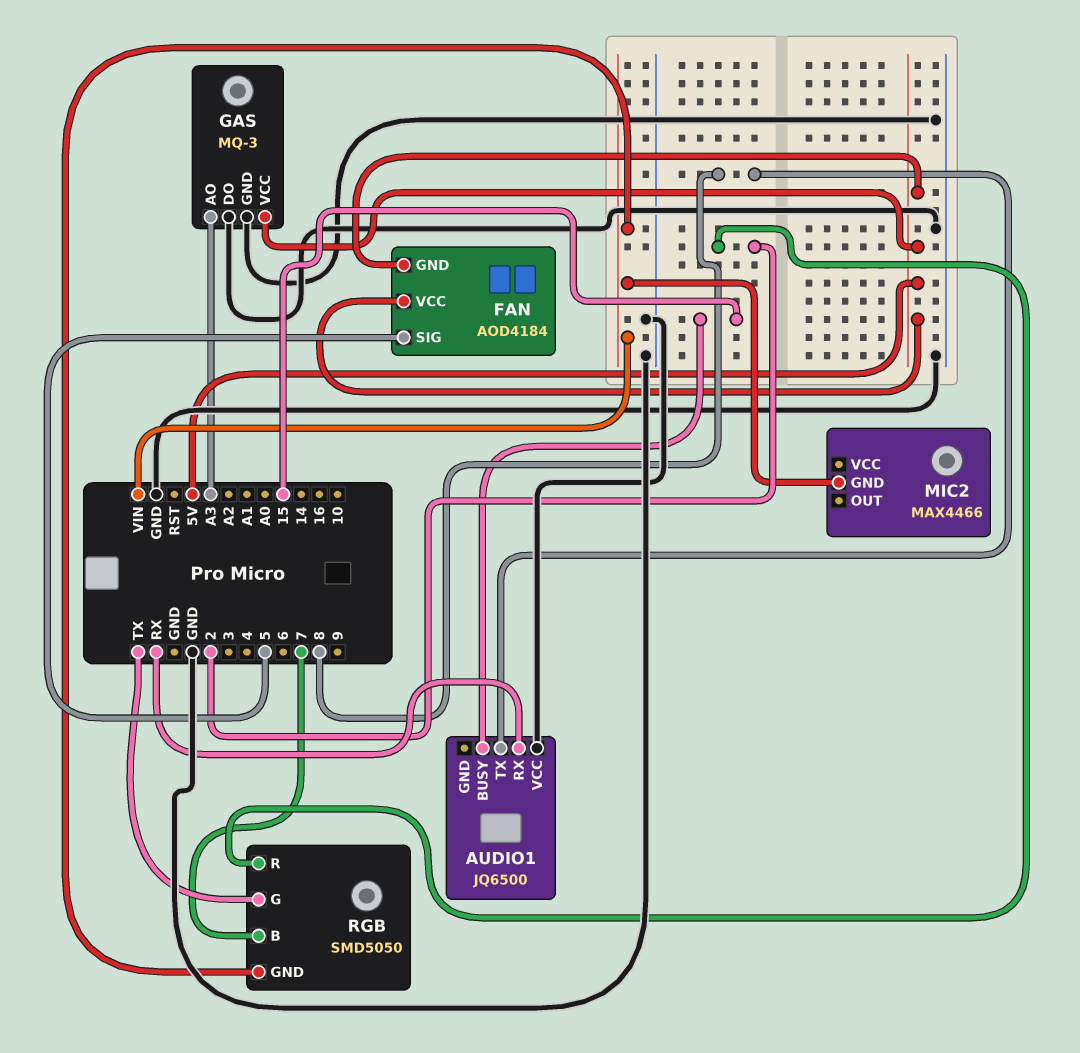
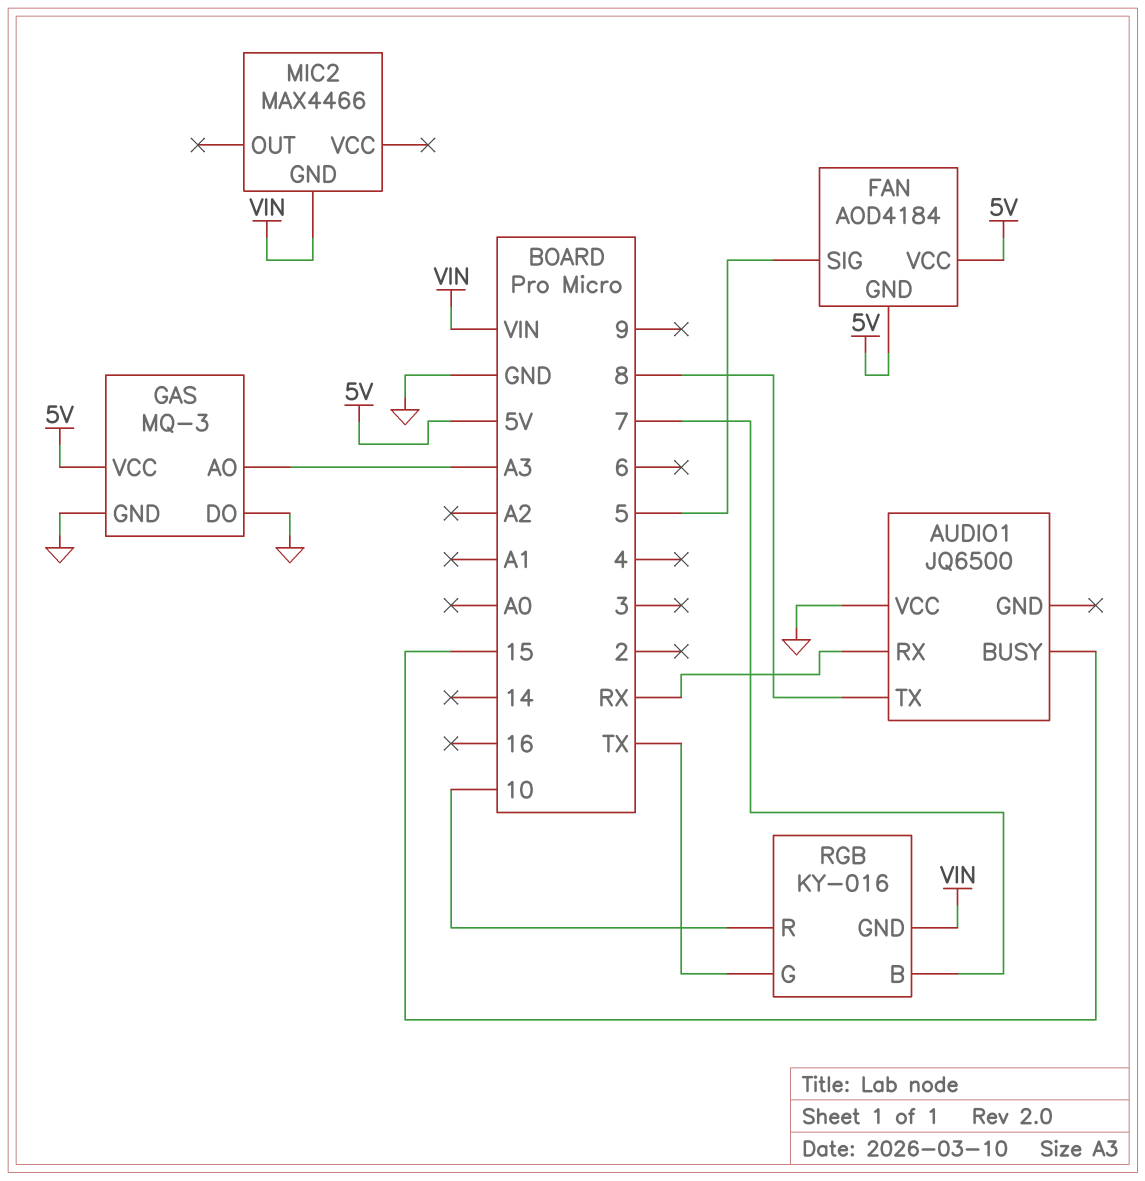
RGB: SMD5050 -> KY-016
RGB pin R: 2 -> 10

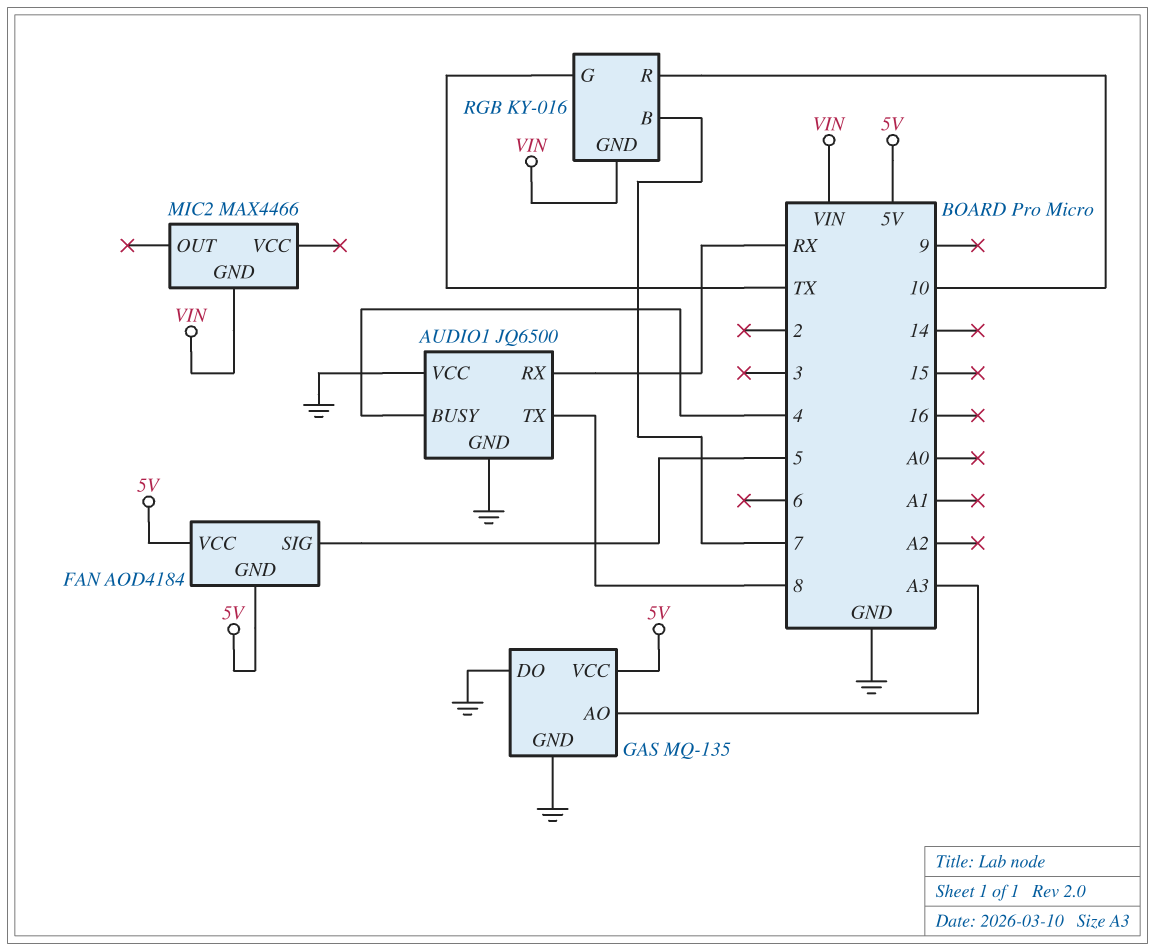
AUDIO1 pin BUSY: 15 -> 4
AUDIO1 pin GND: none -> GND
GAS: MQ-3 -> MQ-135

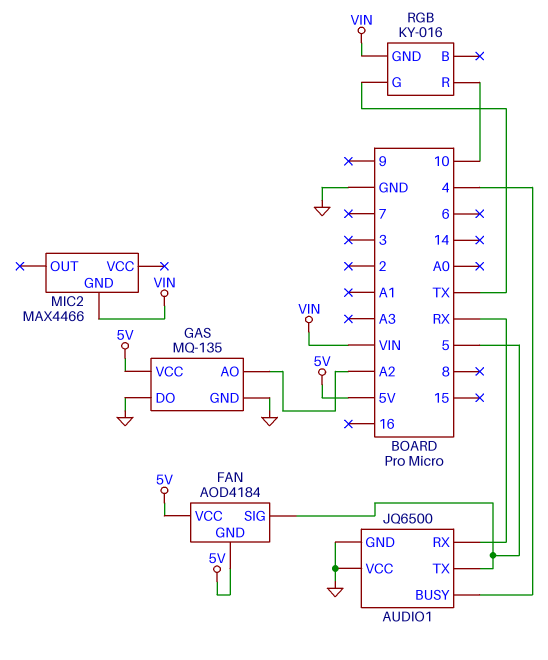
AUDIO1 pin TX: 8 -> 5
GAS pin AO: A3 -> A2
RGB pin B: 7 -> none

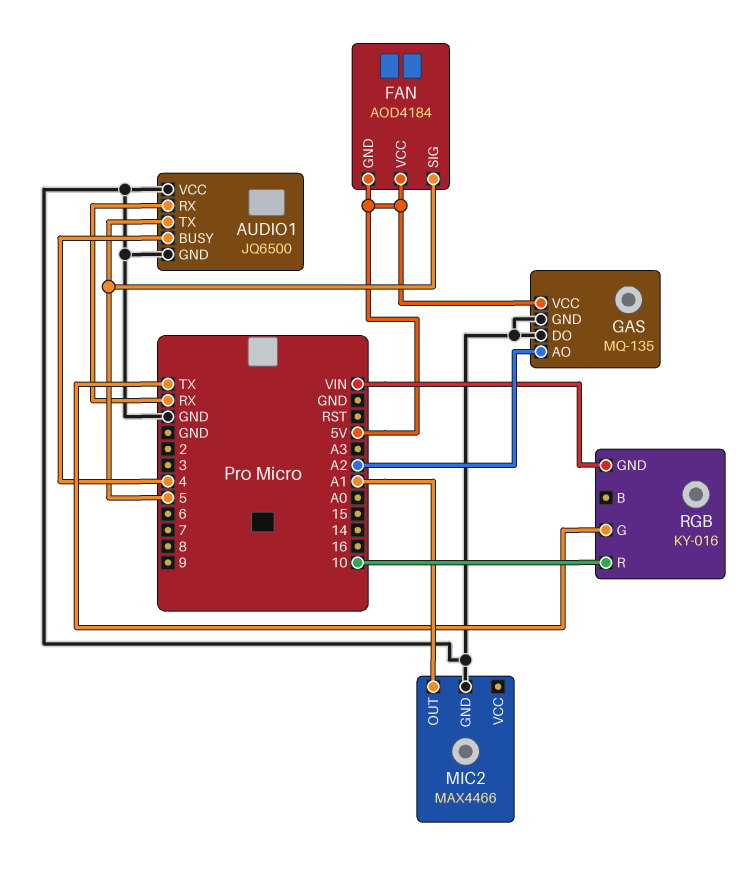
MIC2 pin GND: VIN -> GND
MIC2 pin OUT: none -> A1

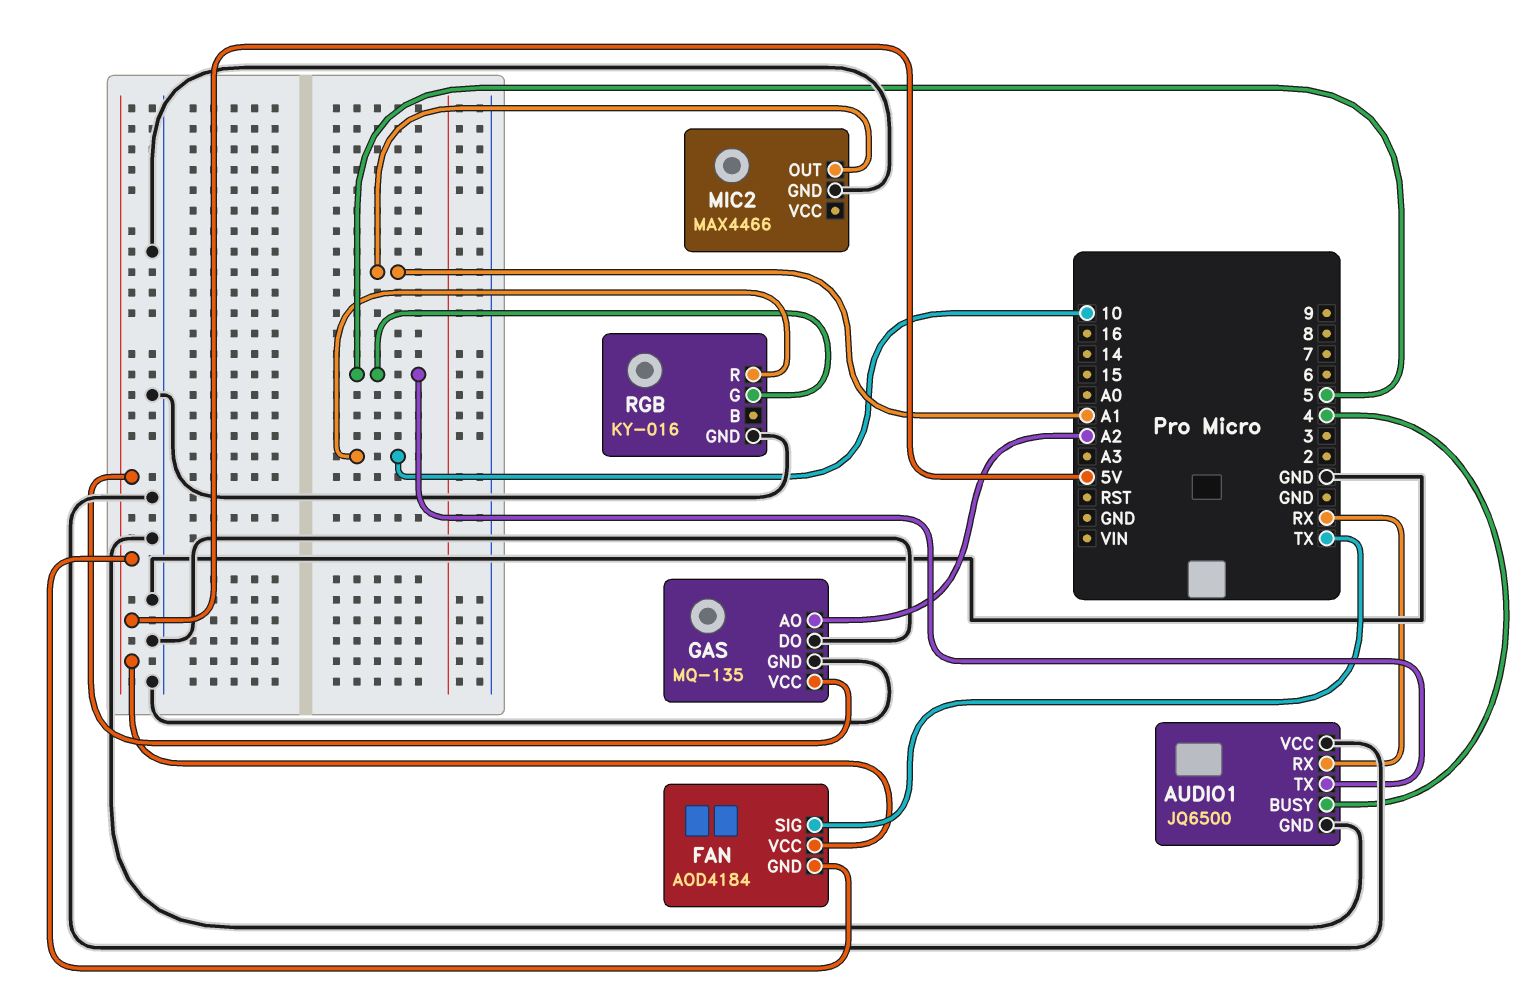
FAN pin SIG: 5 -> TX
RGB pin G: TX -> 5
RGB pin GND: VIN -> GND

